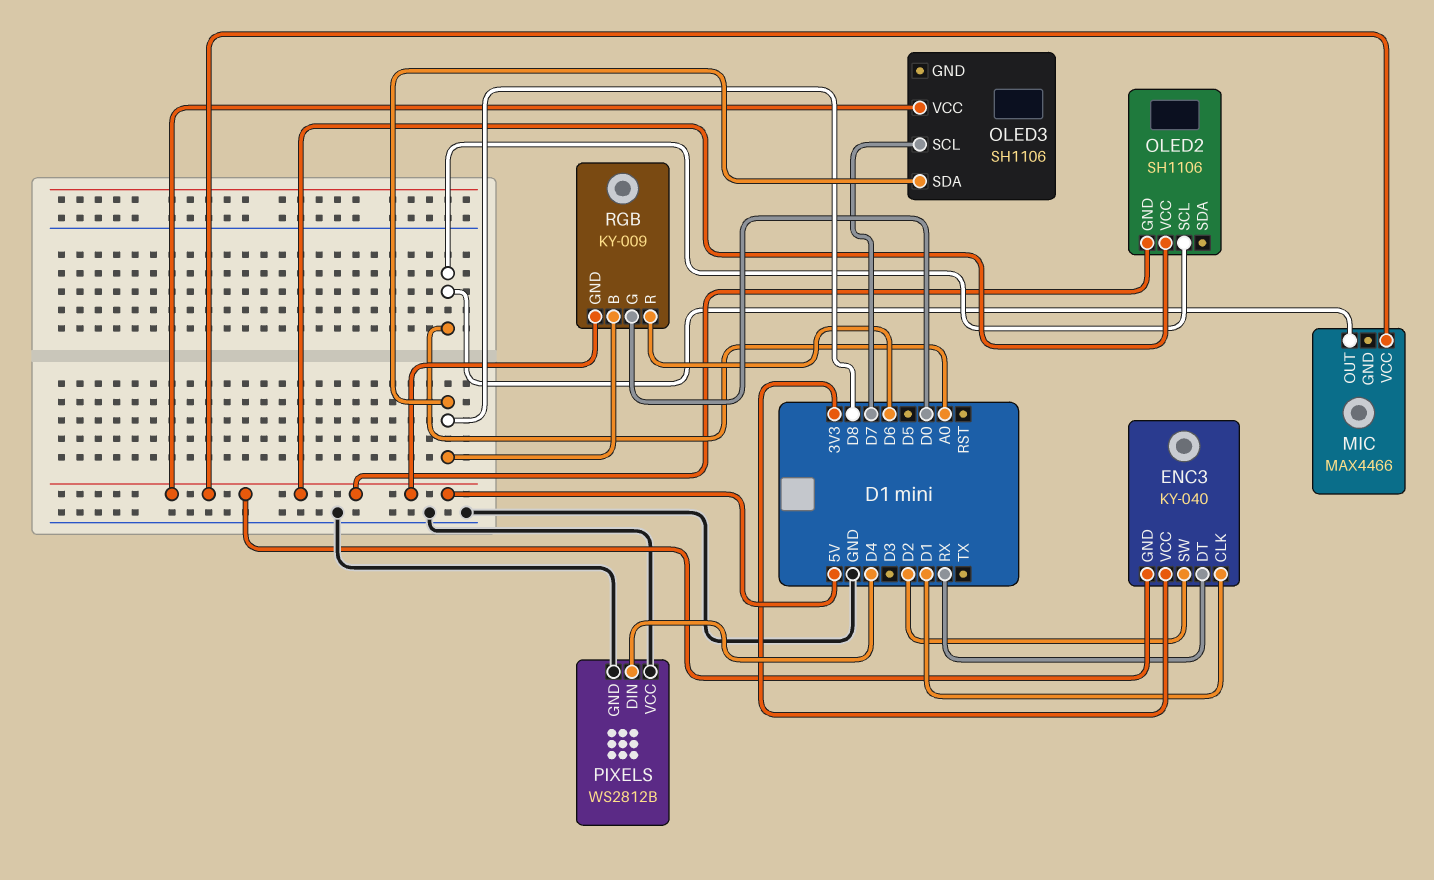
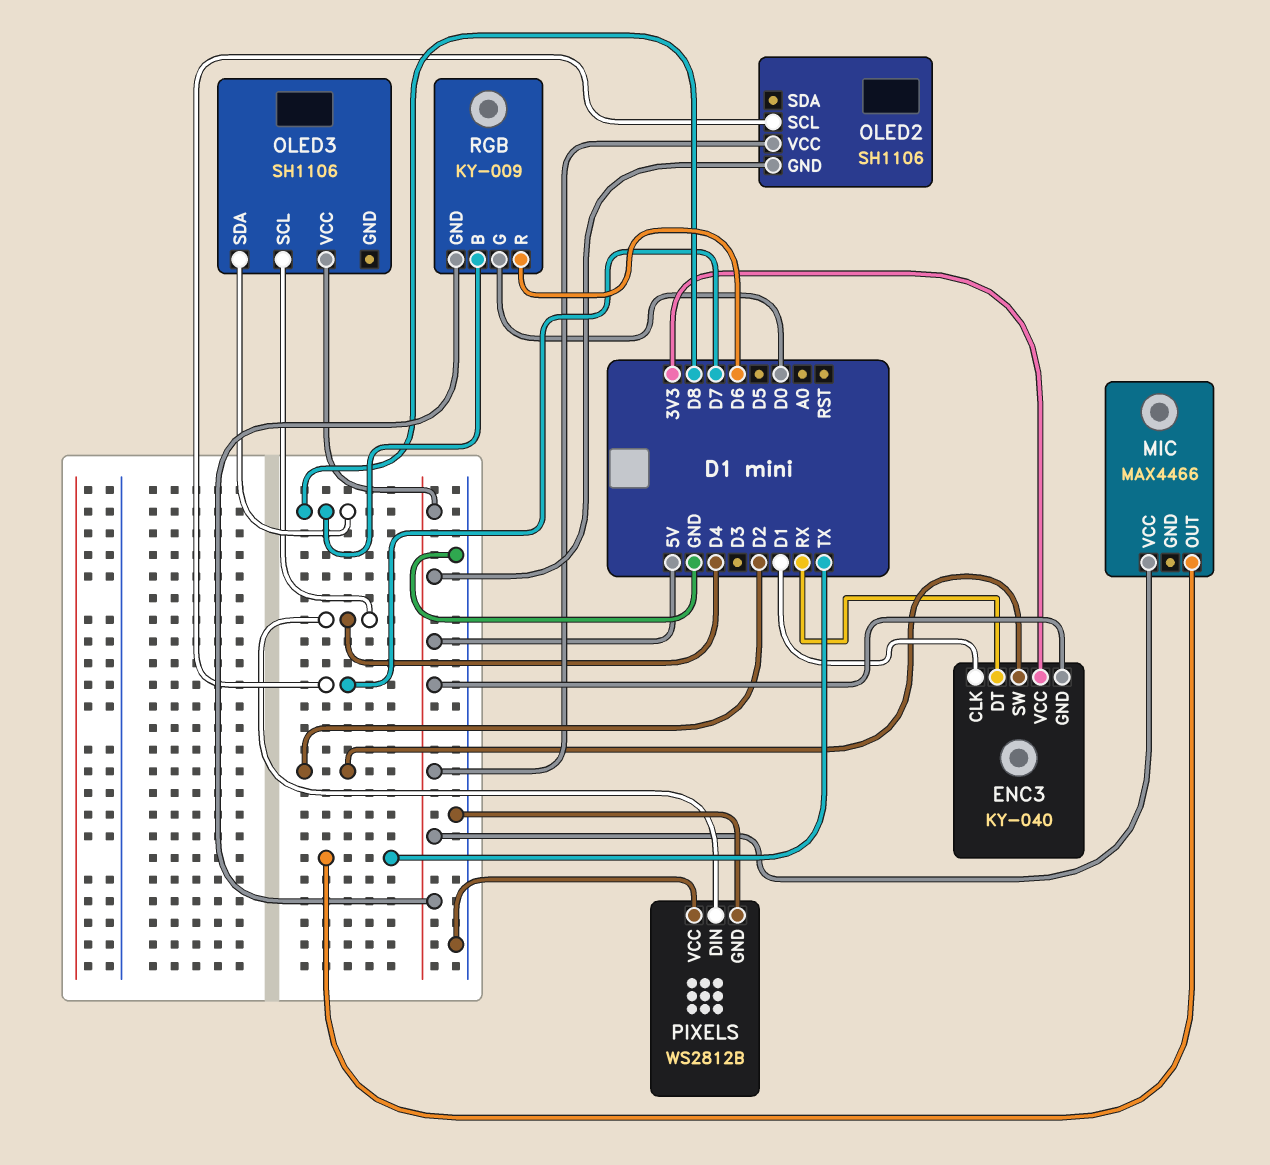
MIC pin OUT: A0 -> TX
OLED2 pin SCL: A0 -> D7
OLED3 pin SCL: D7 -> D4

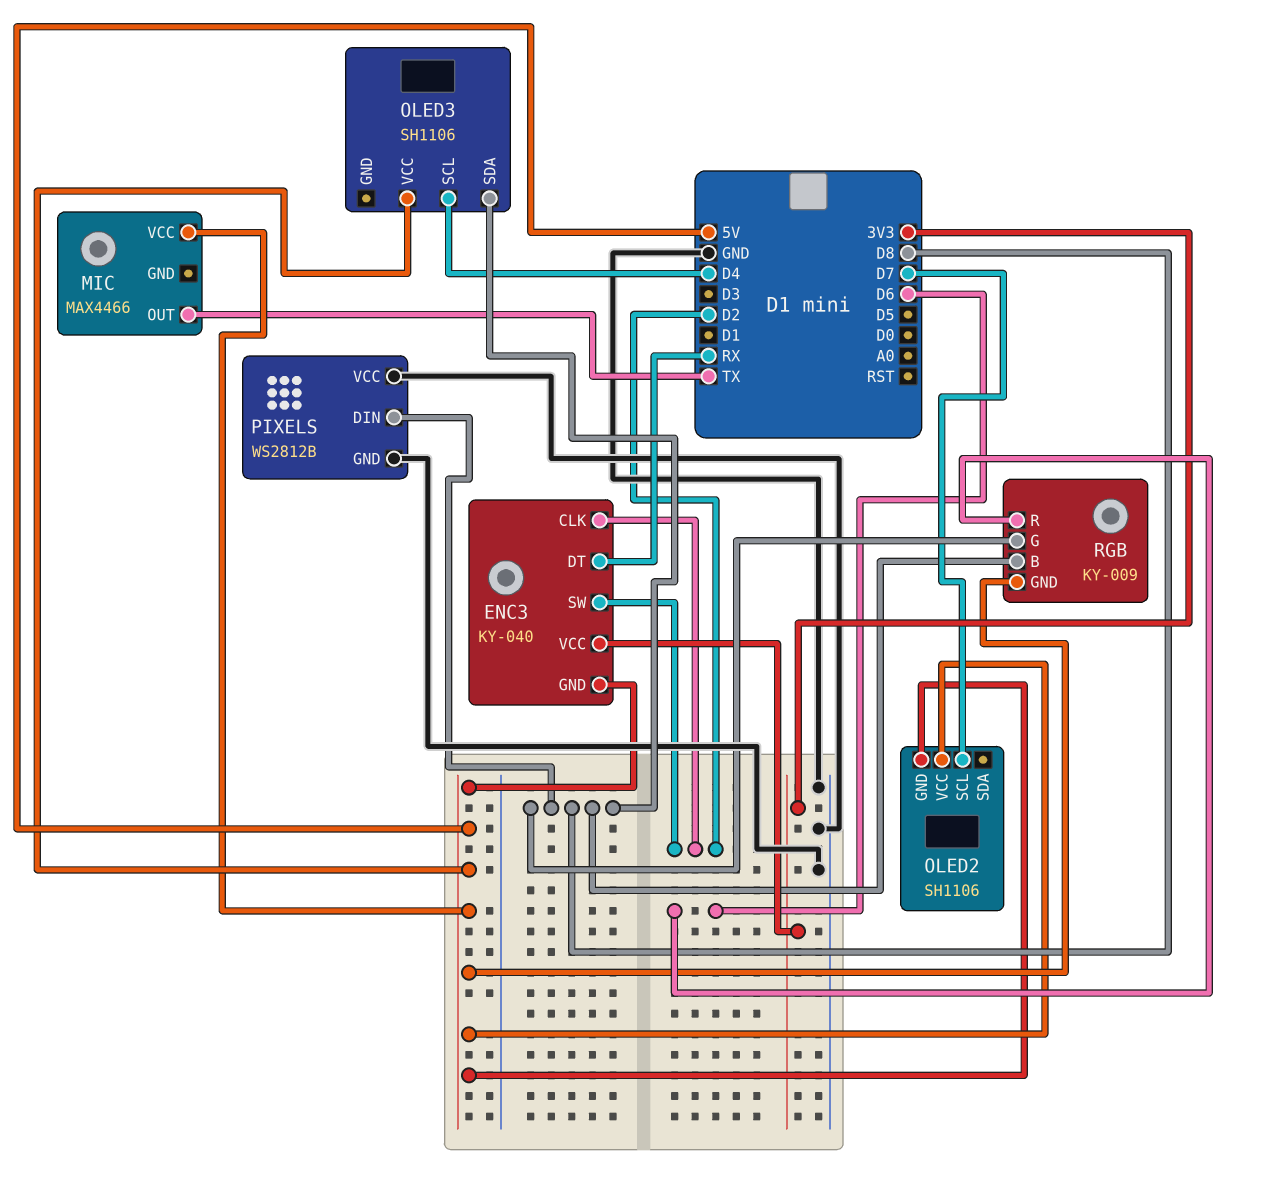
ENC3 pin CLK: D1 -> D2
PIXELS pin DIN: D4 -> D8
RGB pin G: D0 -> D8

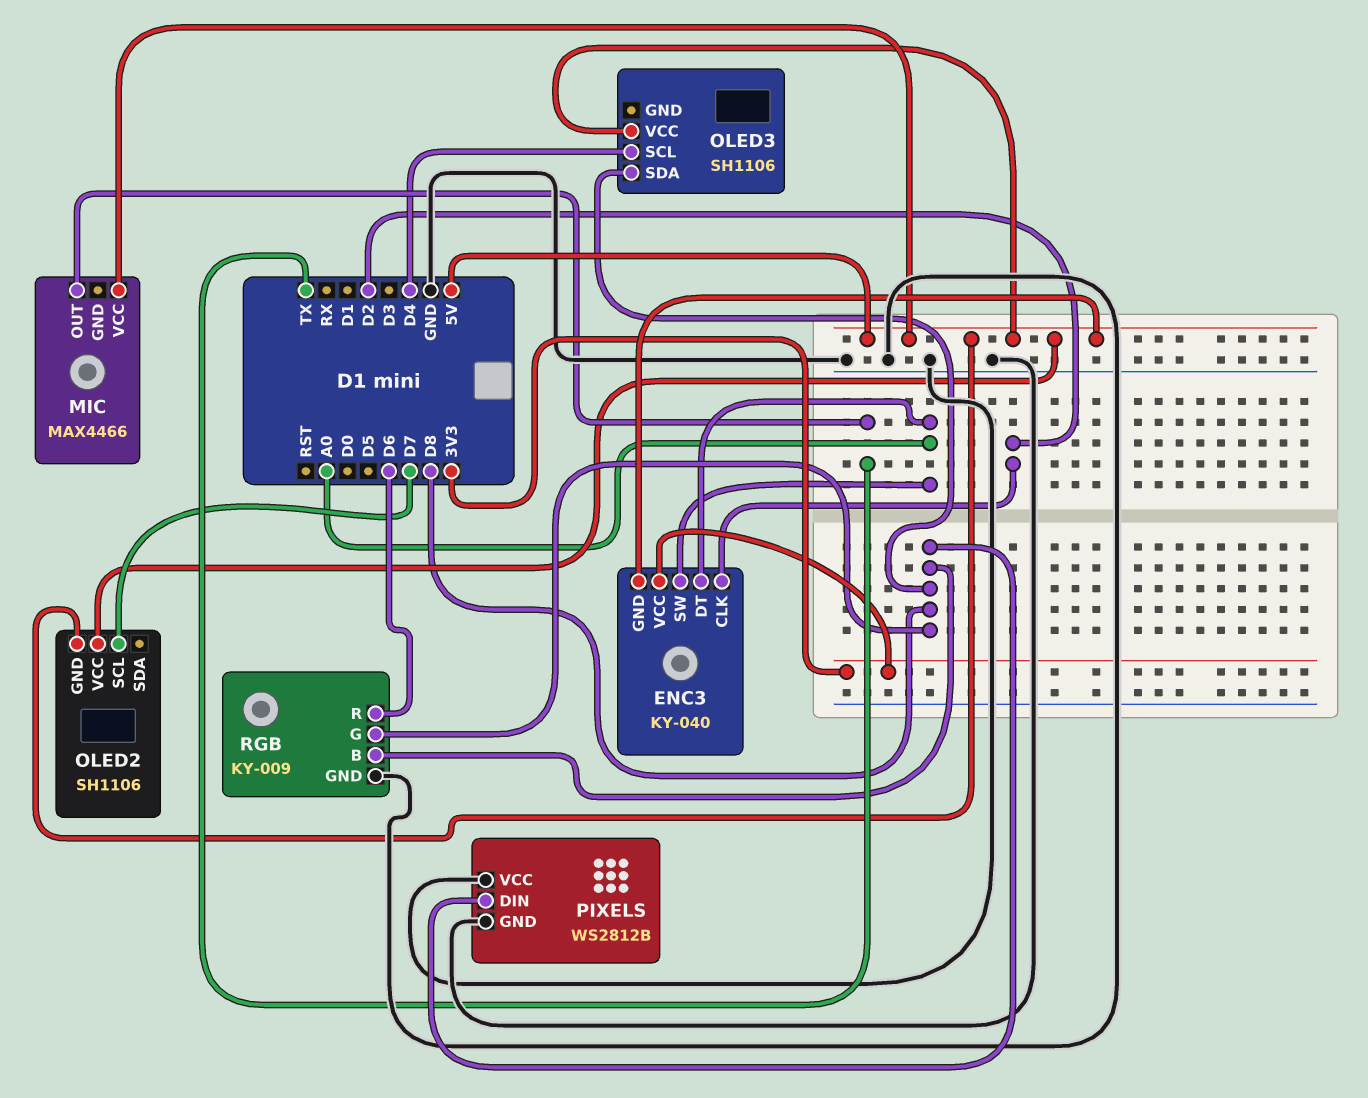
ENC3 pin DT: RX -> A0
ENC3 pin SW: D2 -> A0
RGB pin GND: 5V -> GND

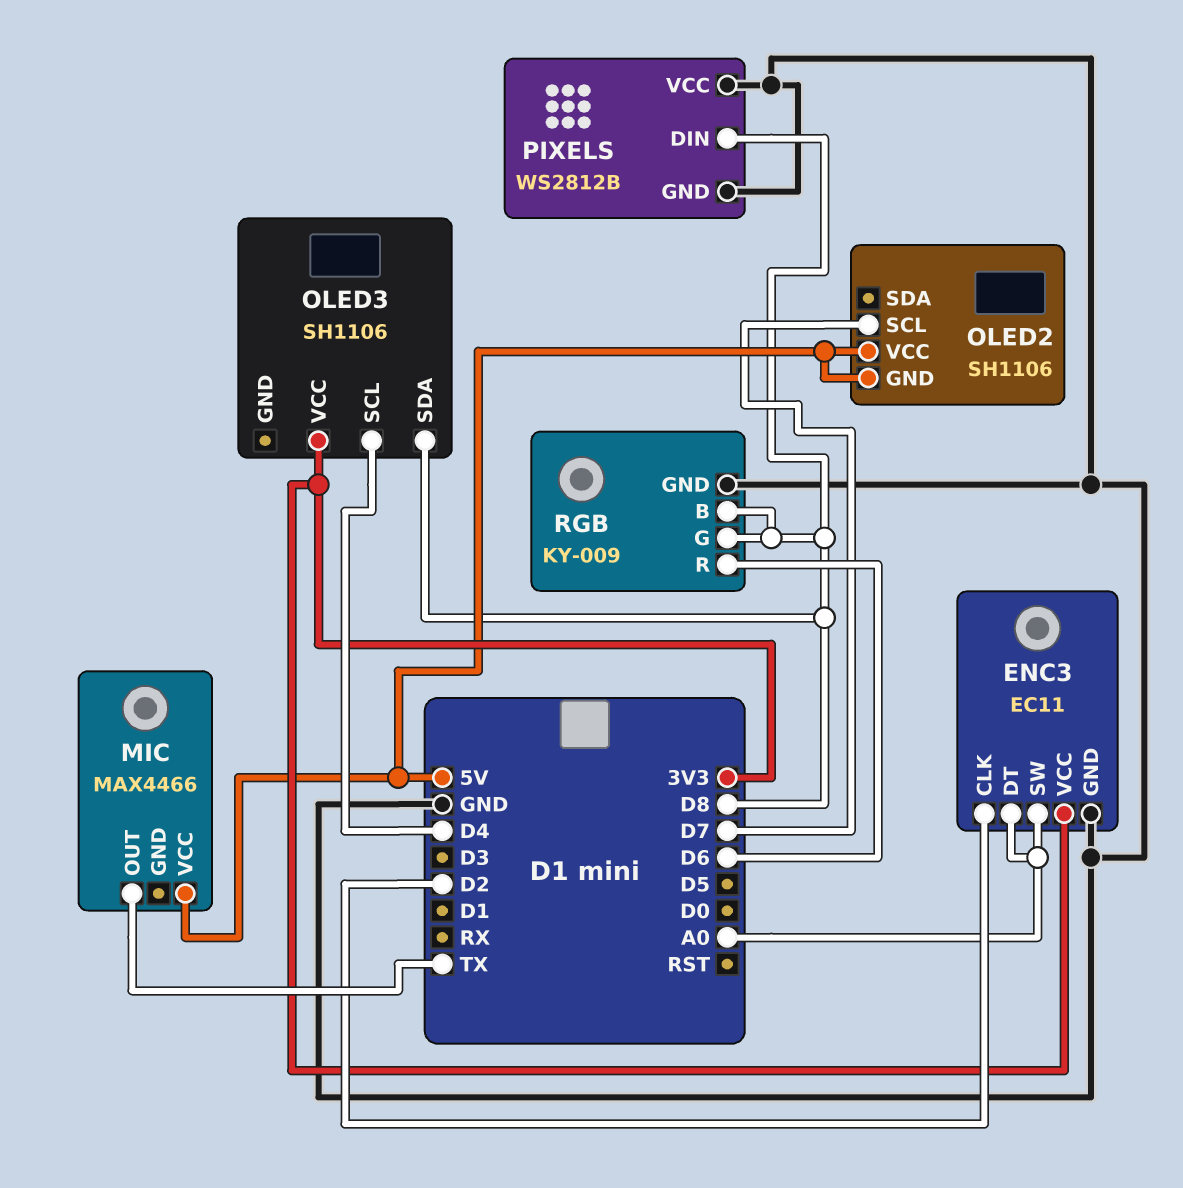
ENC3: KY-040 -> EC11
ENC3 pin GND: 5V -> GND
OLED3 pin VCC: 5V -> 3V3

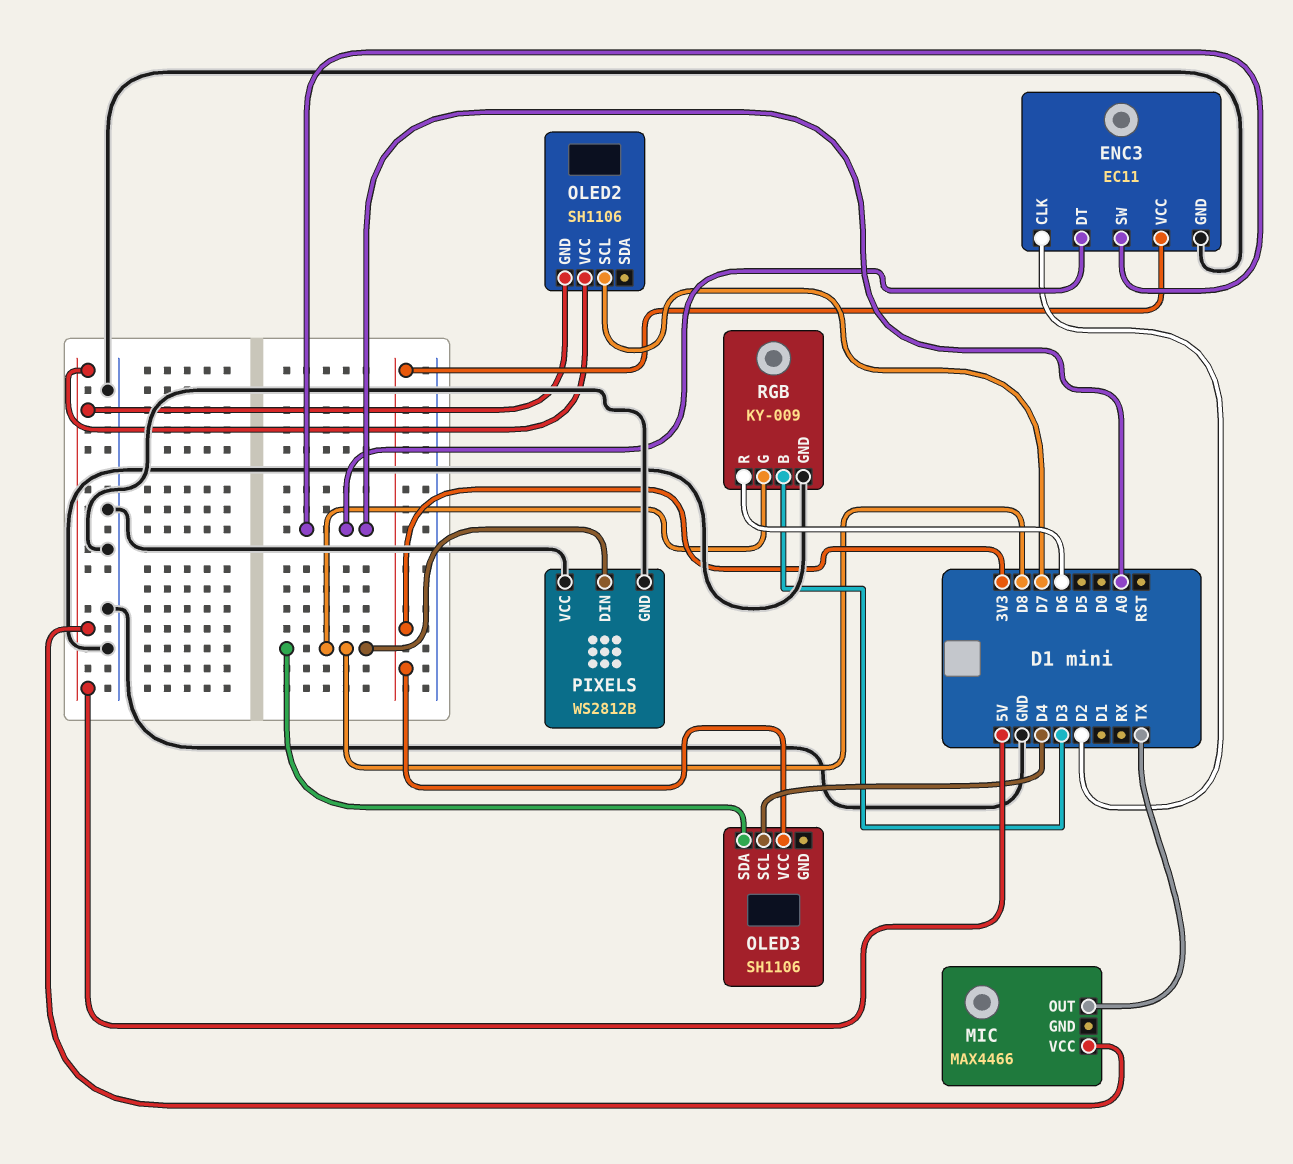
RGB pin B: D8 -> D3

